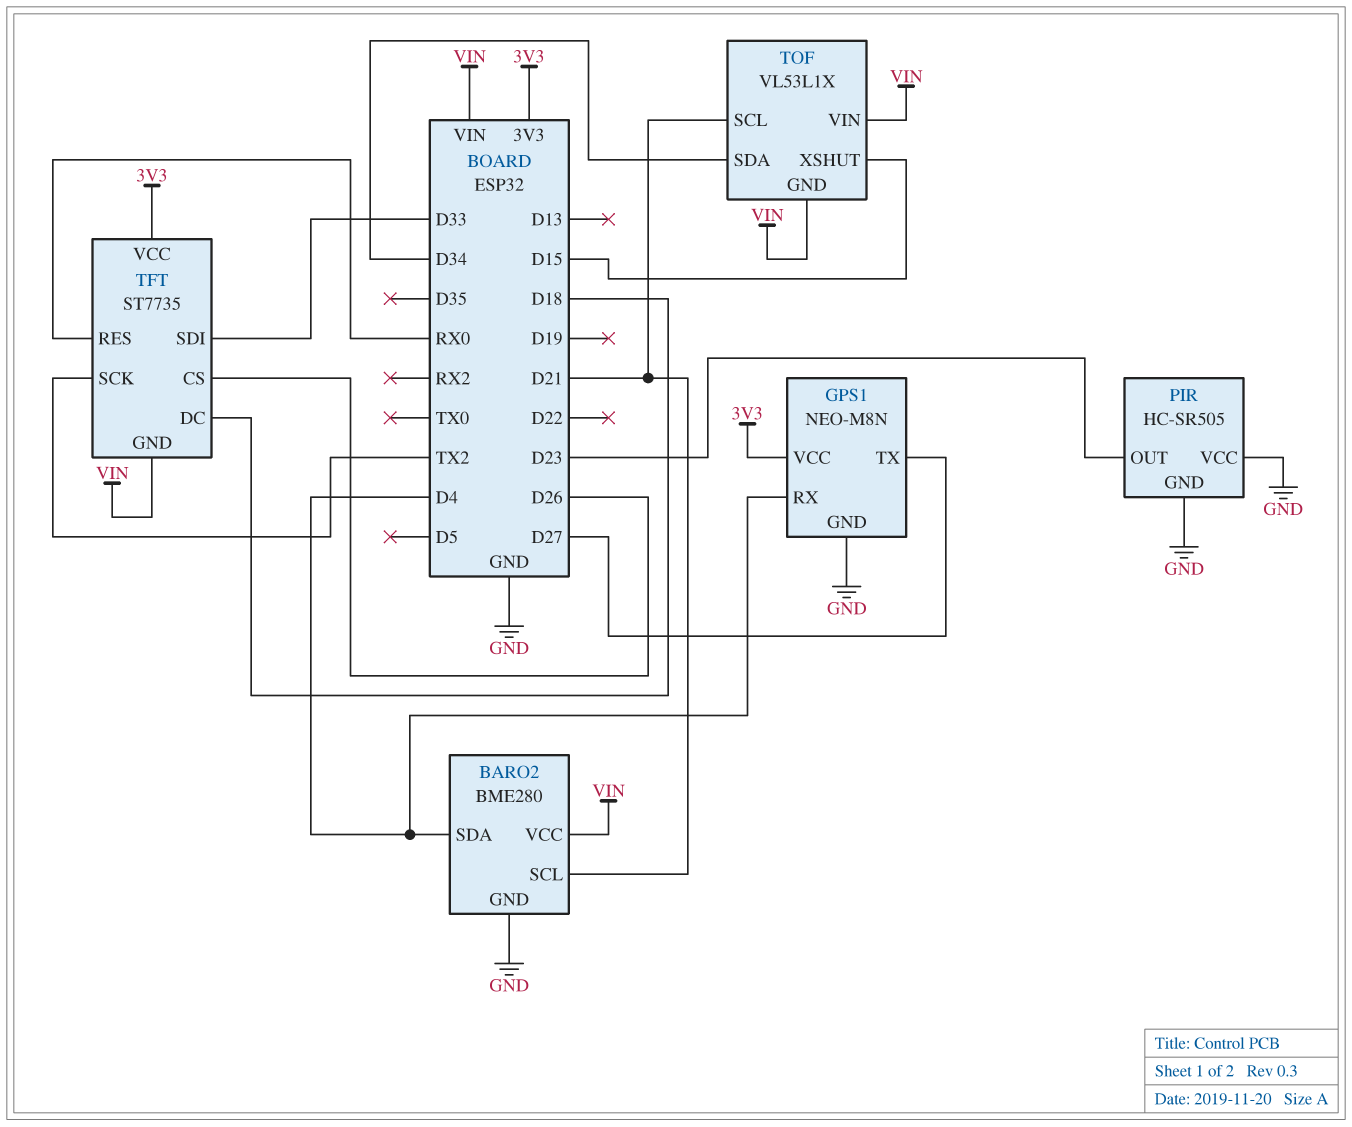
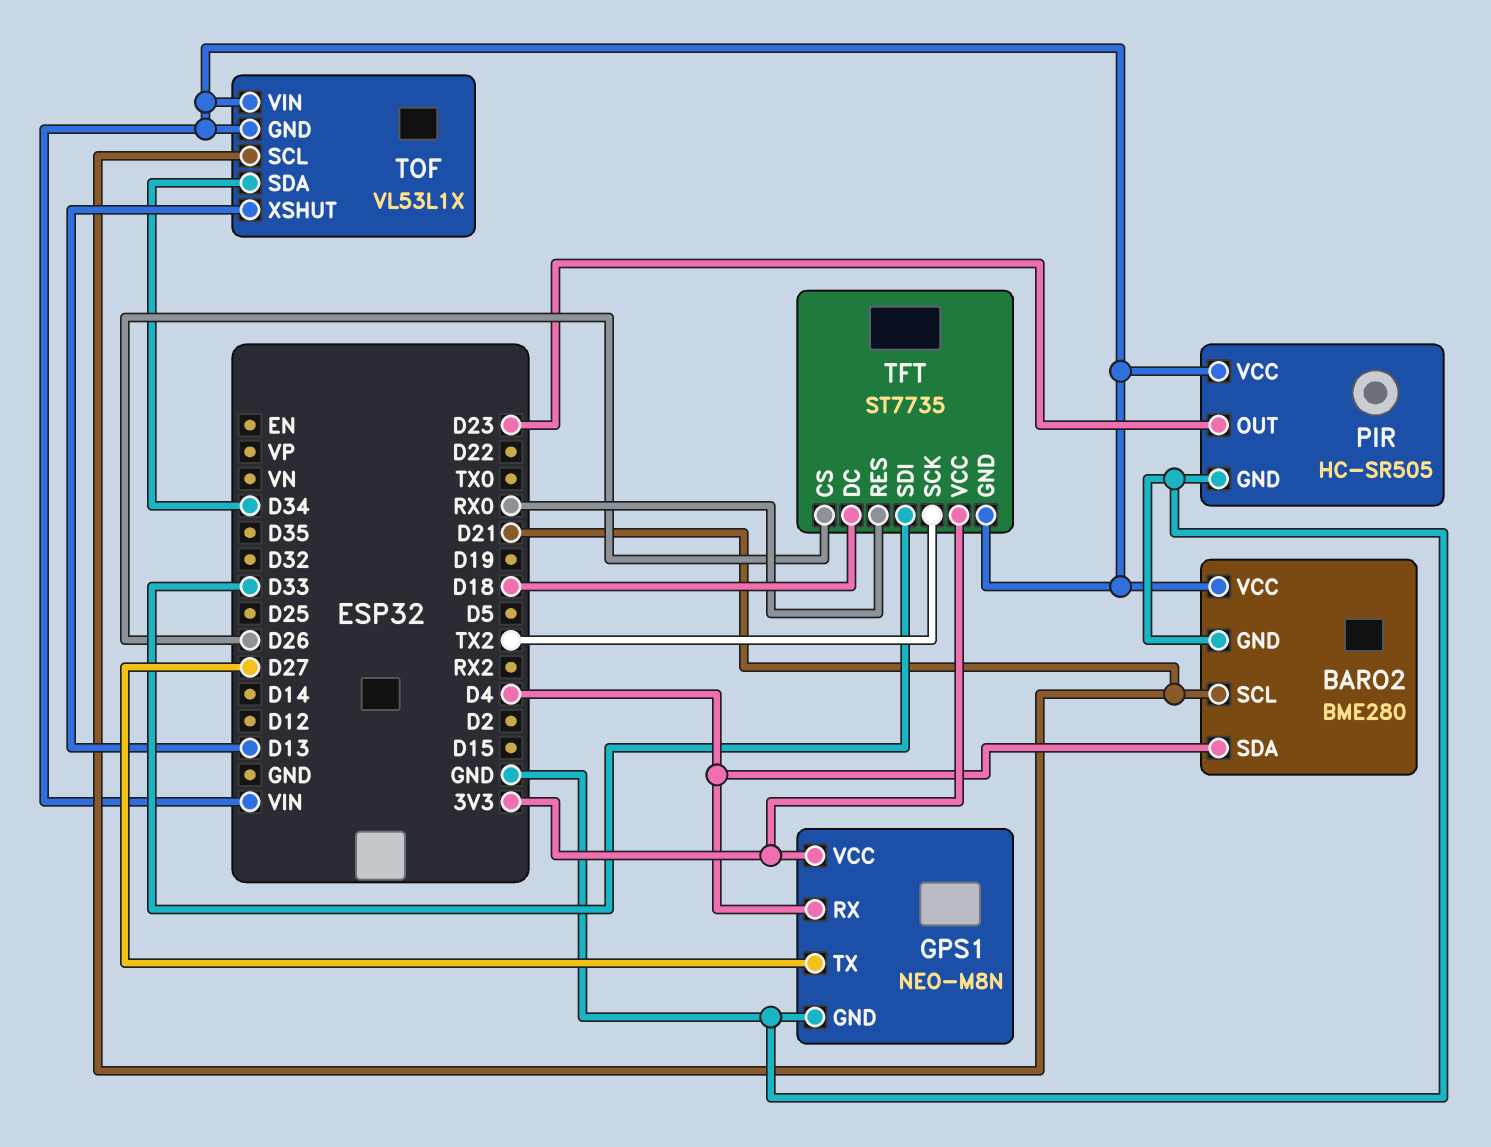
PIR pin VCC: GND -> VIN
TOF pin XSHUT: D15 -> D13

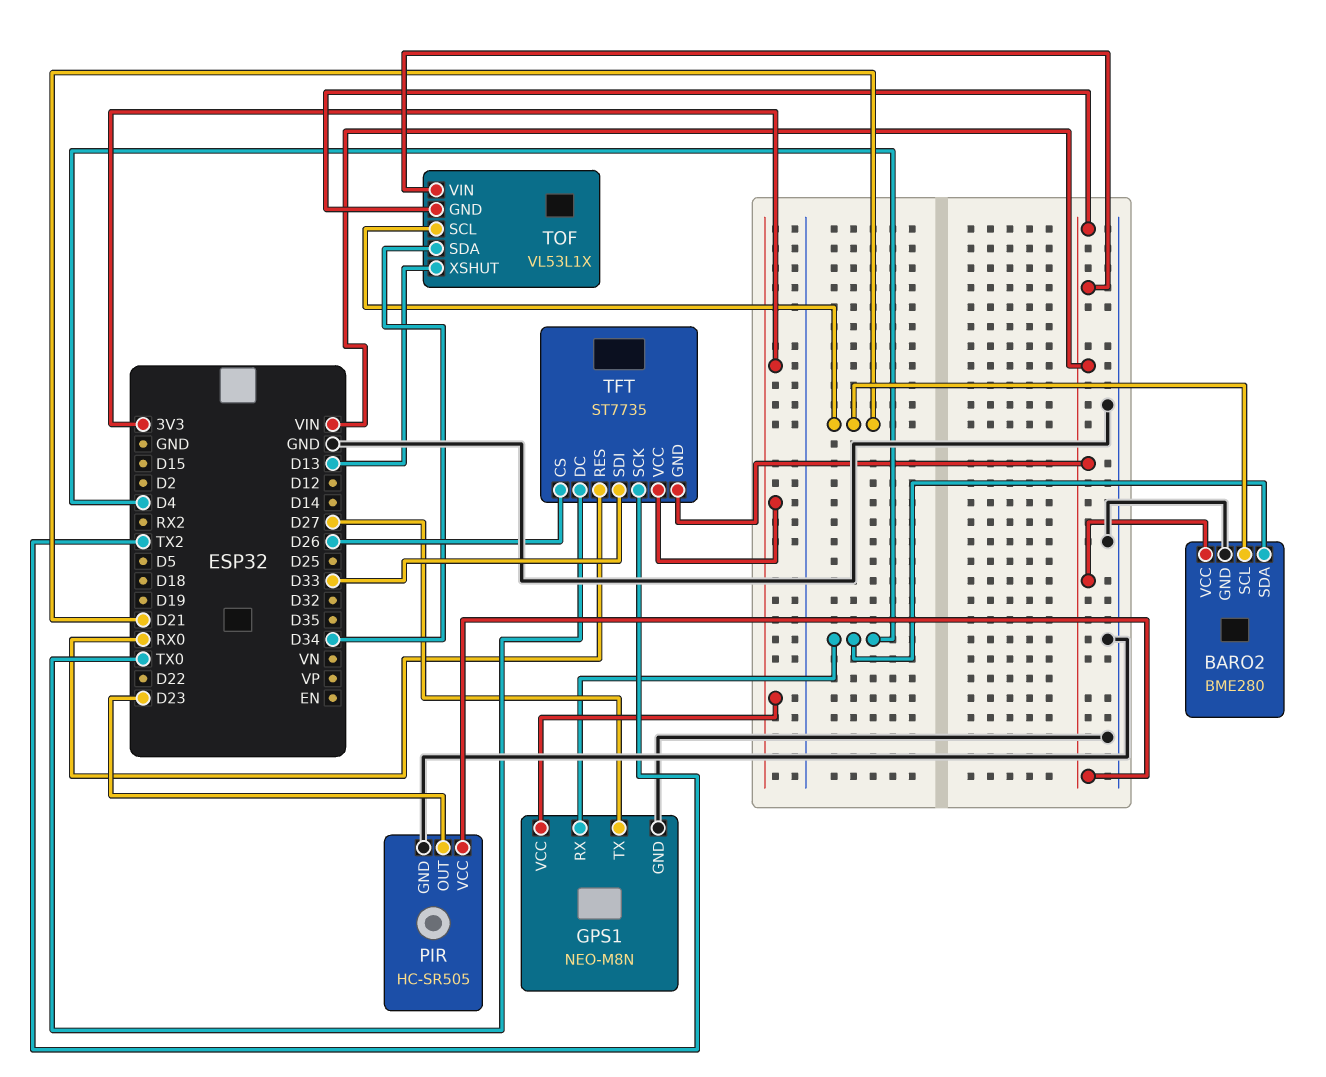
TFT pin DC: D18 -> TX0

